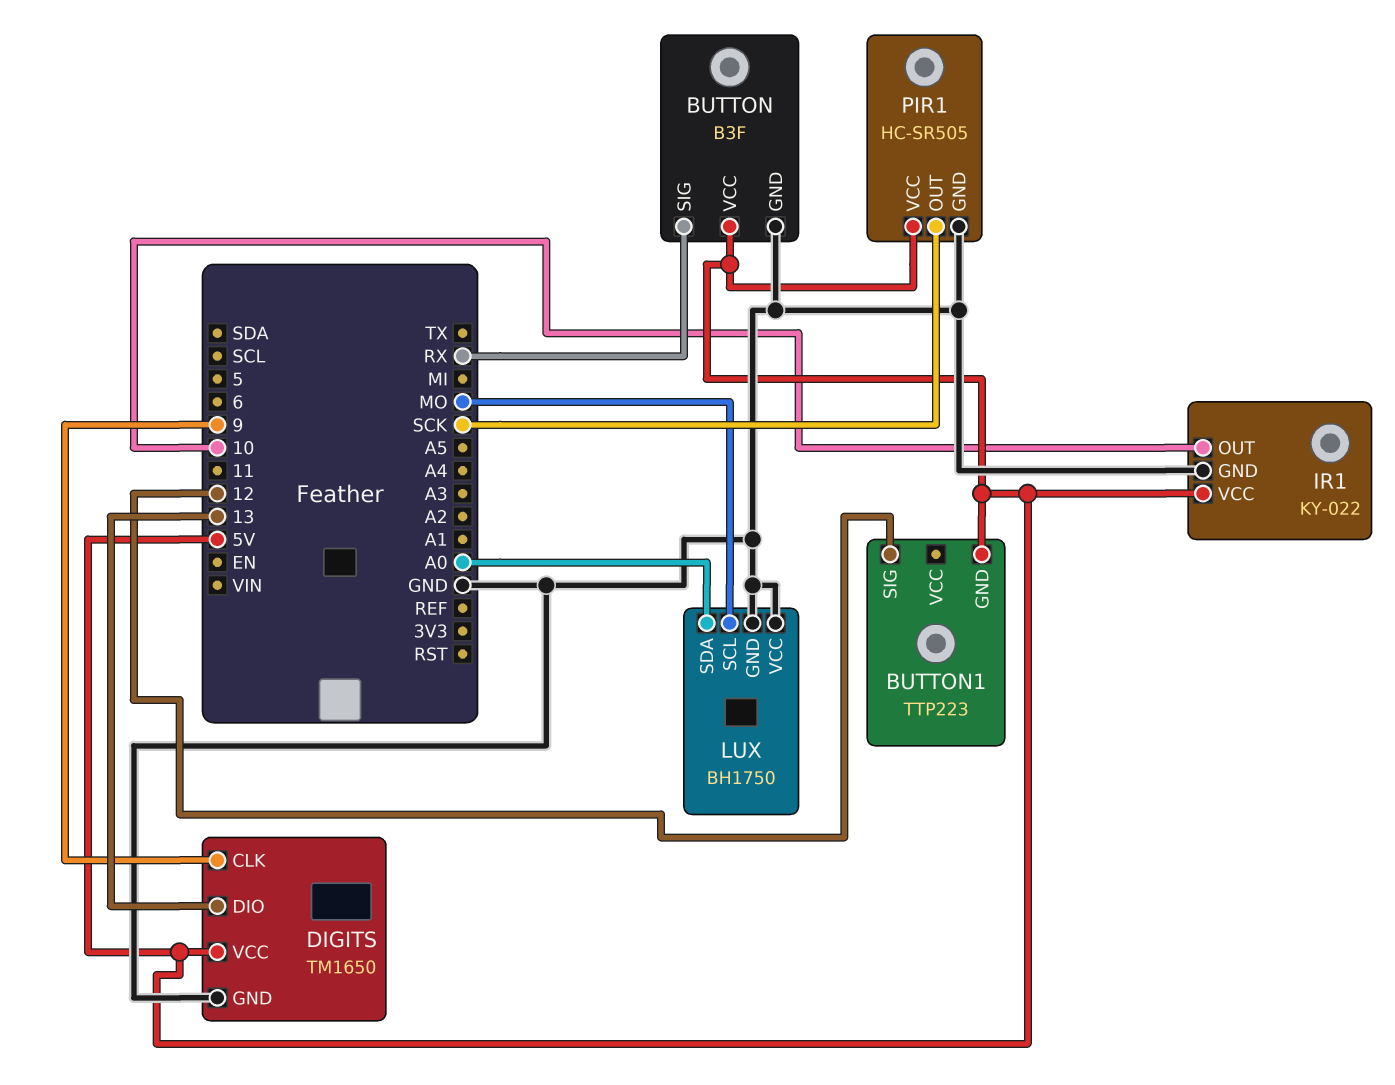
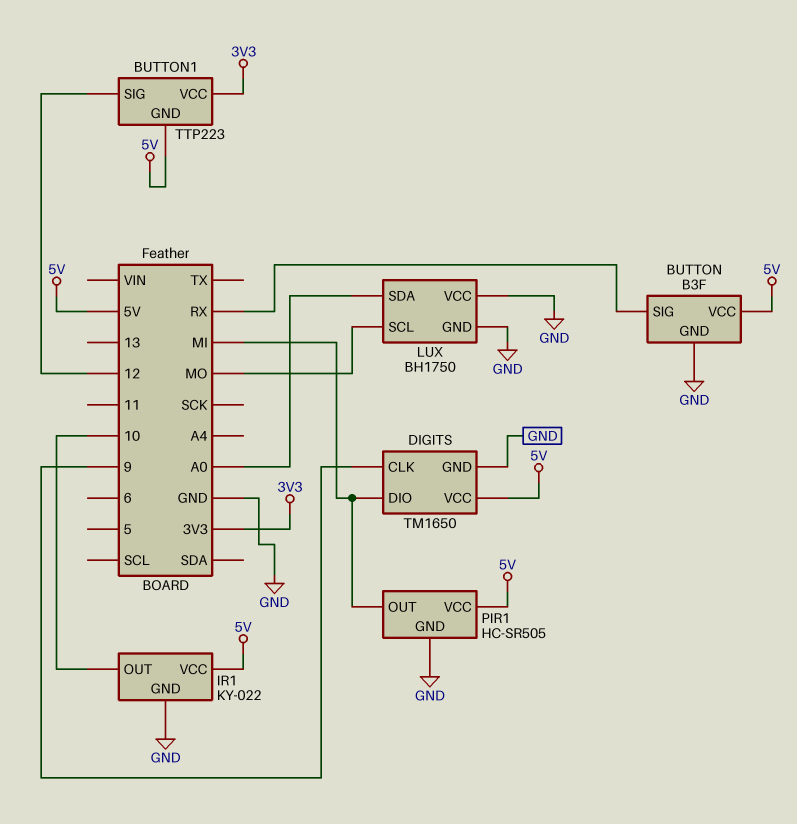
BUTTON1 pin VCC: none -> 3V3
DIGITS pin DIO: 13 -> MI
PIR1 pin OUT: SCK -> MI

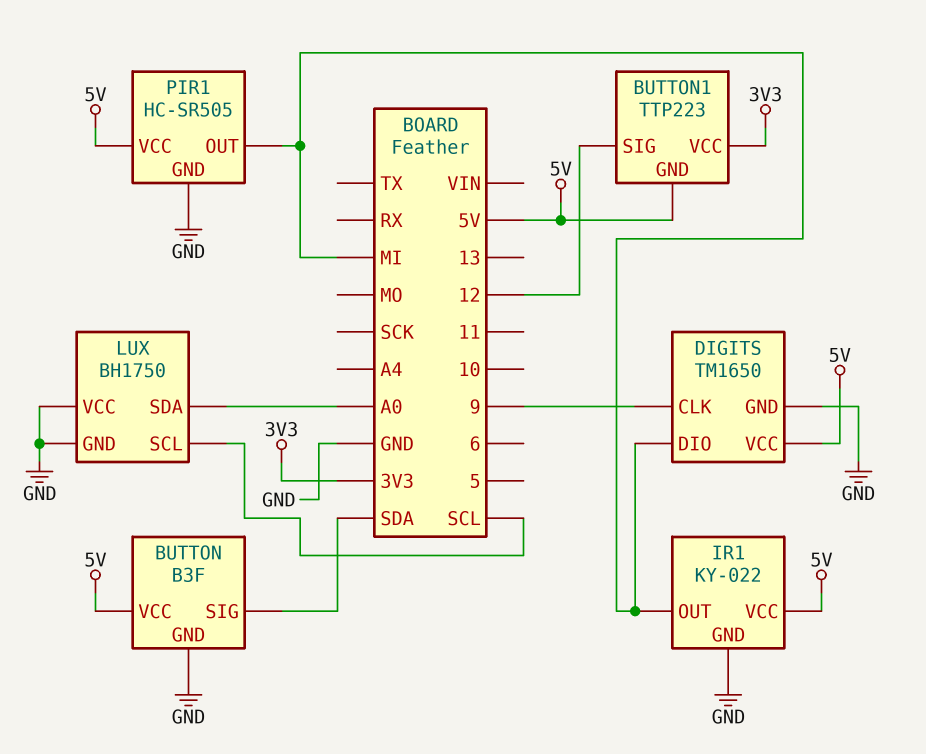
BUTTON pin SIG: RX -> SDA
IR1 pin OUT: 10 -> MI
LUX pin SCL: MO -> SCL

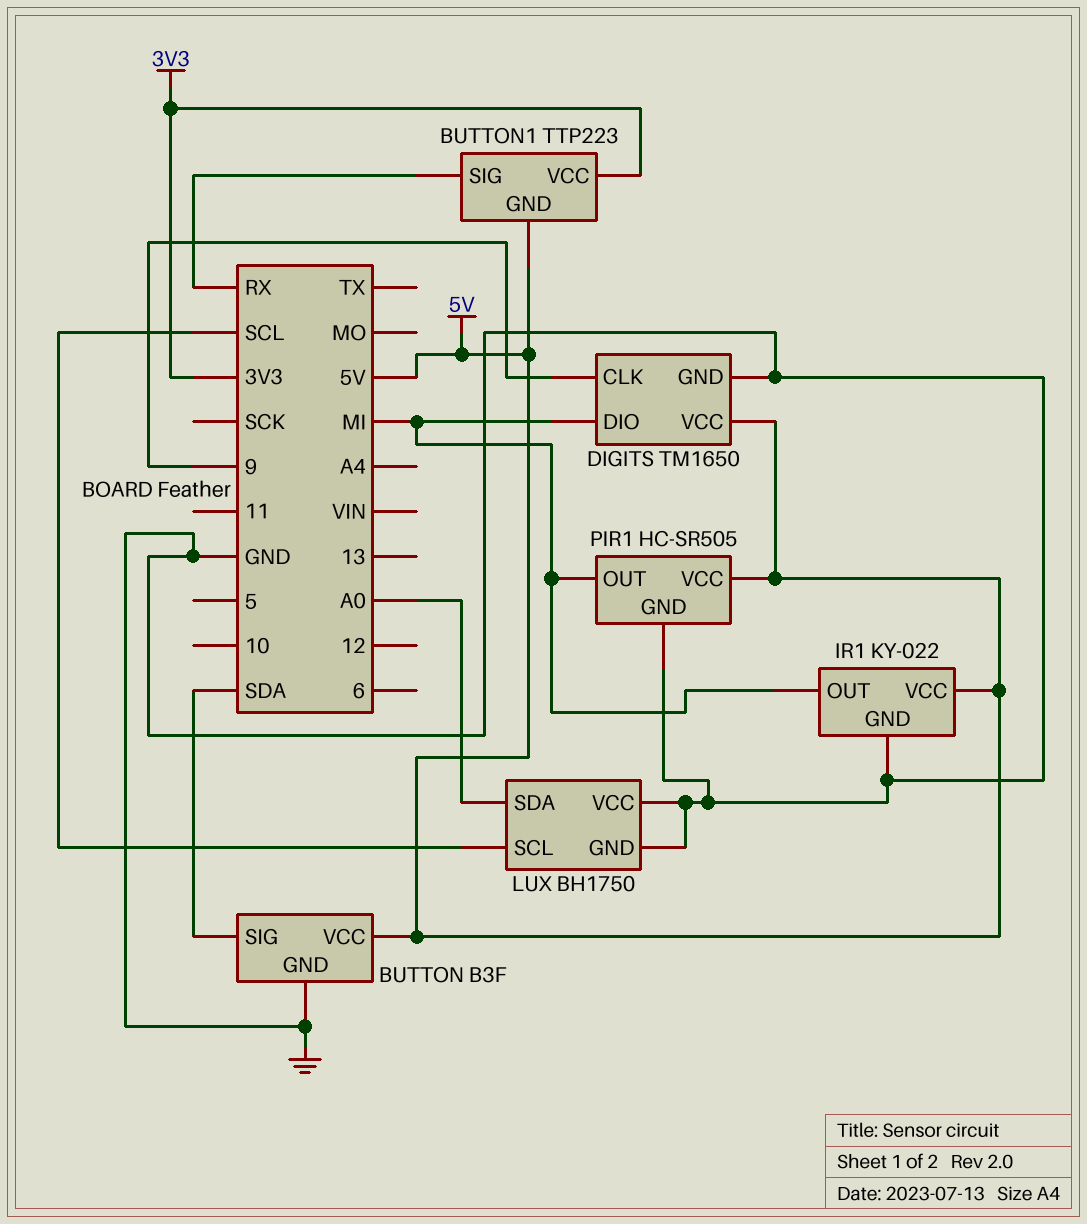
BUTTON1 pin SIG: 12 -> RX

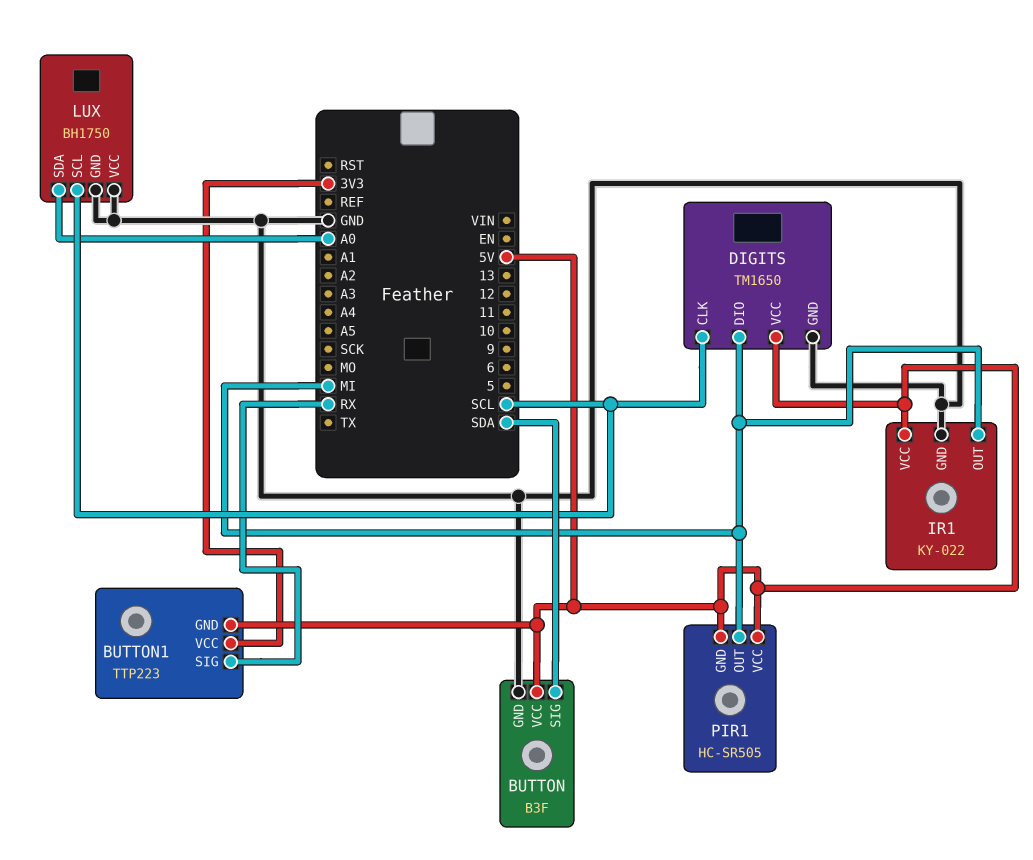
DIGITS pin CLK: 9 -> SCL
PIR1 pin GND: GND -> 5V

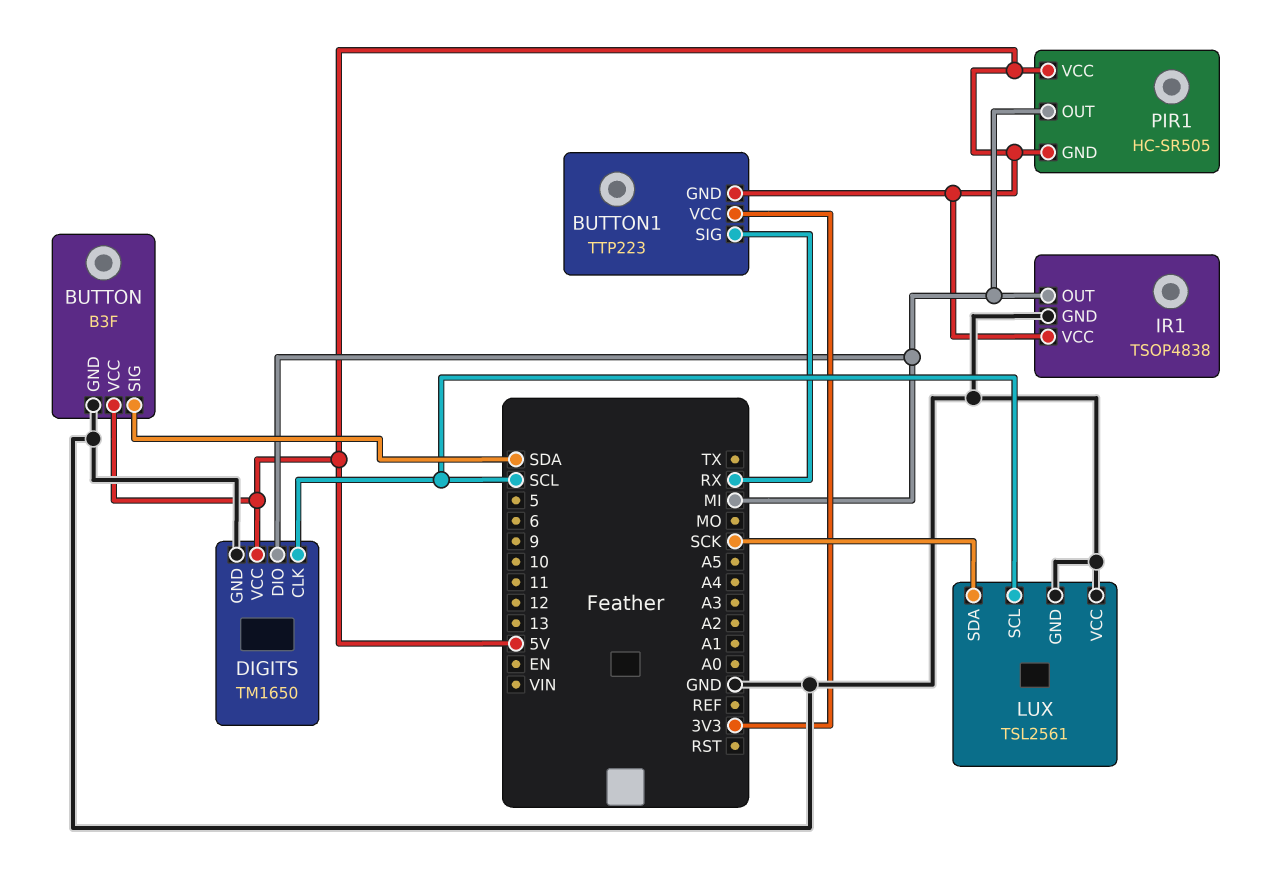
IR1: KY-022 -> TSOP4838
LUX: BH1750 -> TSL2561
LUX pin SDA: A0 -> SCK

